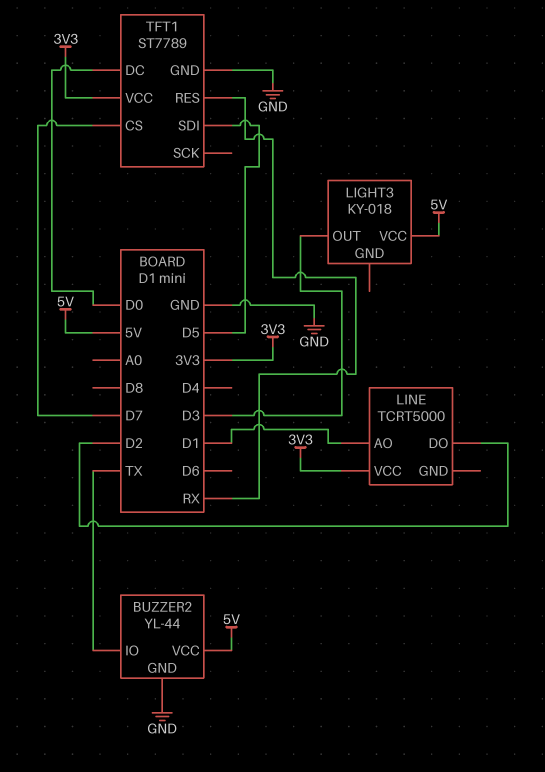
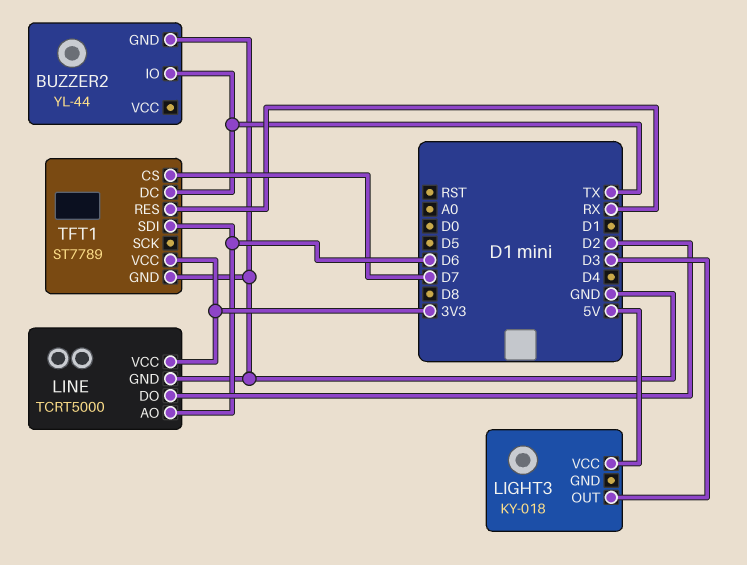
BUZZER2 pin VCC: 5V -> none
LINE pin AO: D1 -> D6
LINE pin GND: none -> GND
TFT1 pin DC: D0 -> TX
TFT1 pin SDI: D5 -> D6

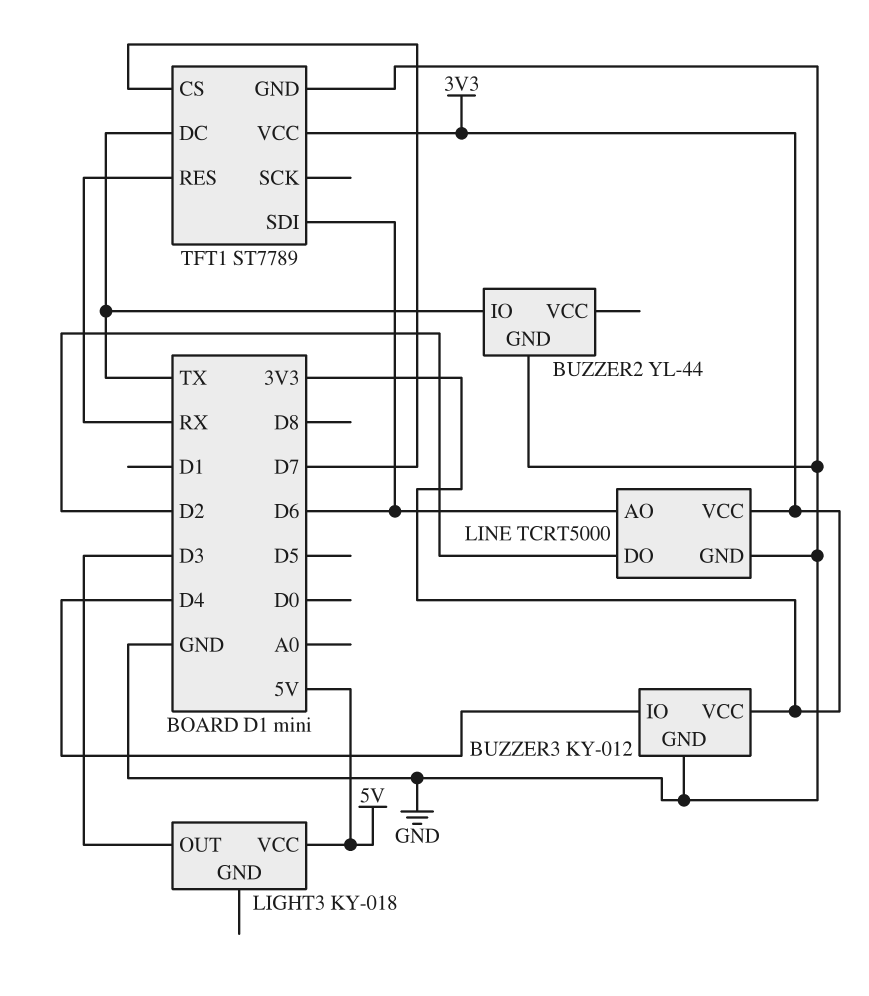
BUZZER3: none -> KY-012
BUZZER3 pin GND: none -> GND
BUZZER3 pin IO: none -> D4
BUZZER3 pin VCC: none -> 3V3

